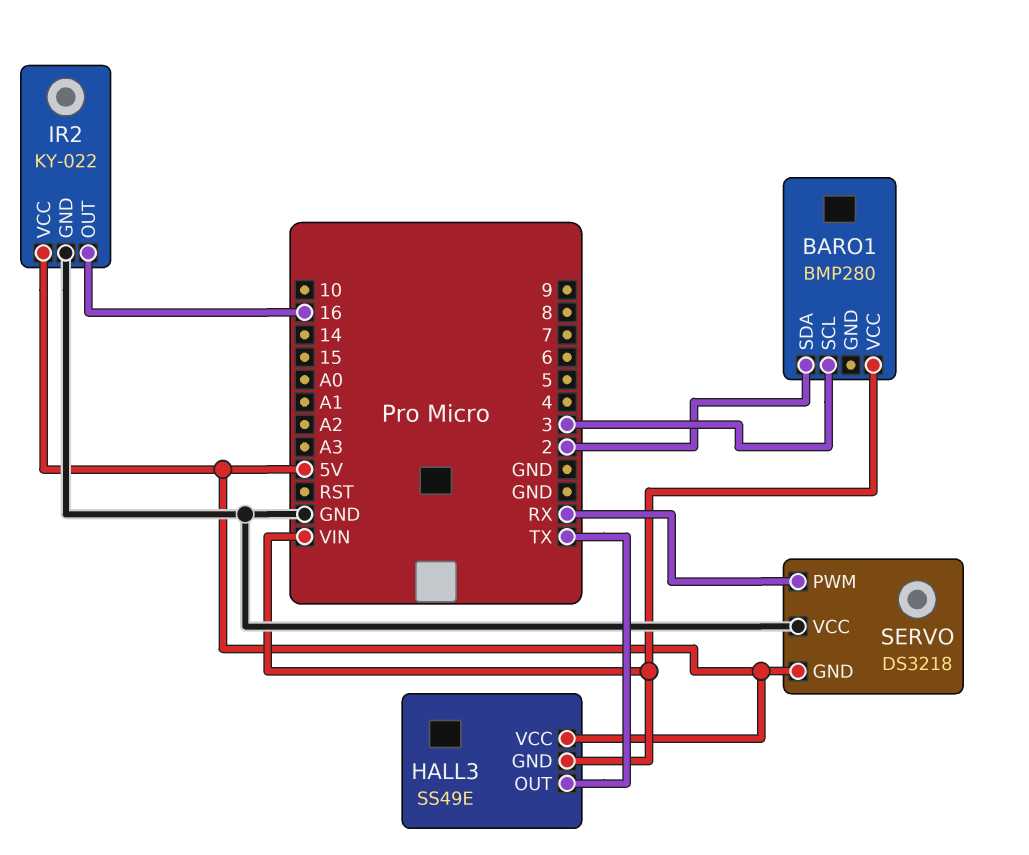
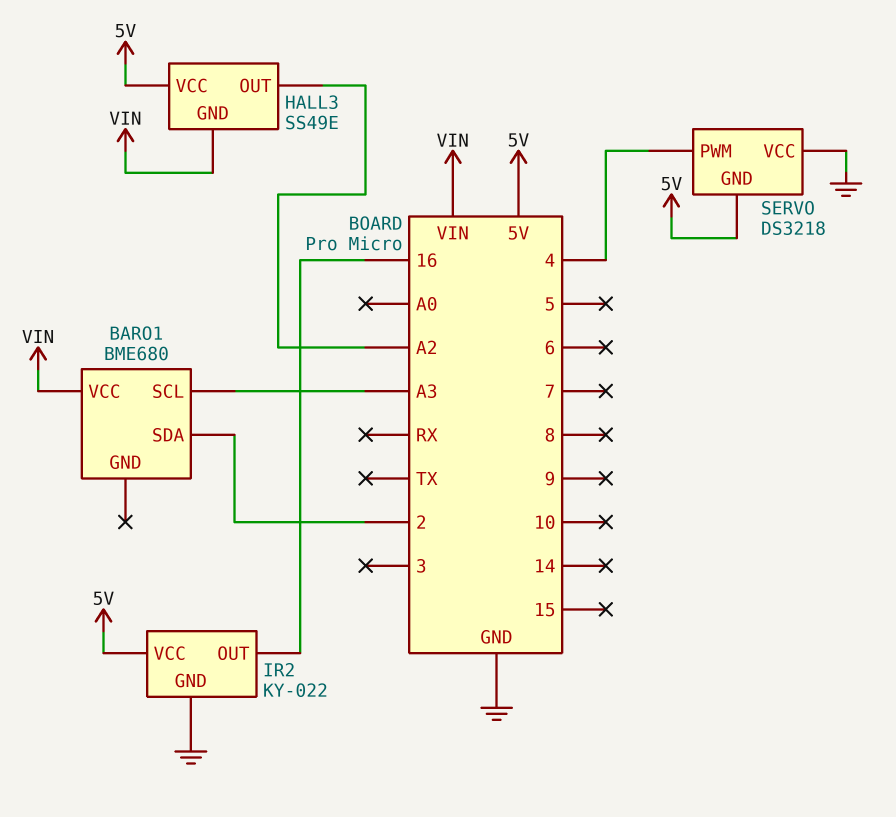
BARO1: BMP280 -> BME680
BARO1 pin SCL: 3 -> A3
HALL3 pin OUT: TX -> A2
SERVO pin PWM: RX -> 4

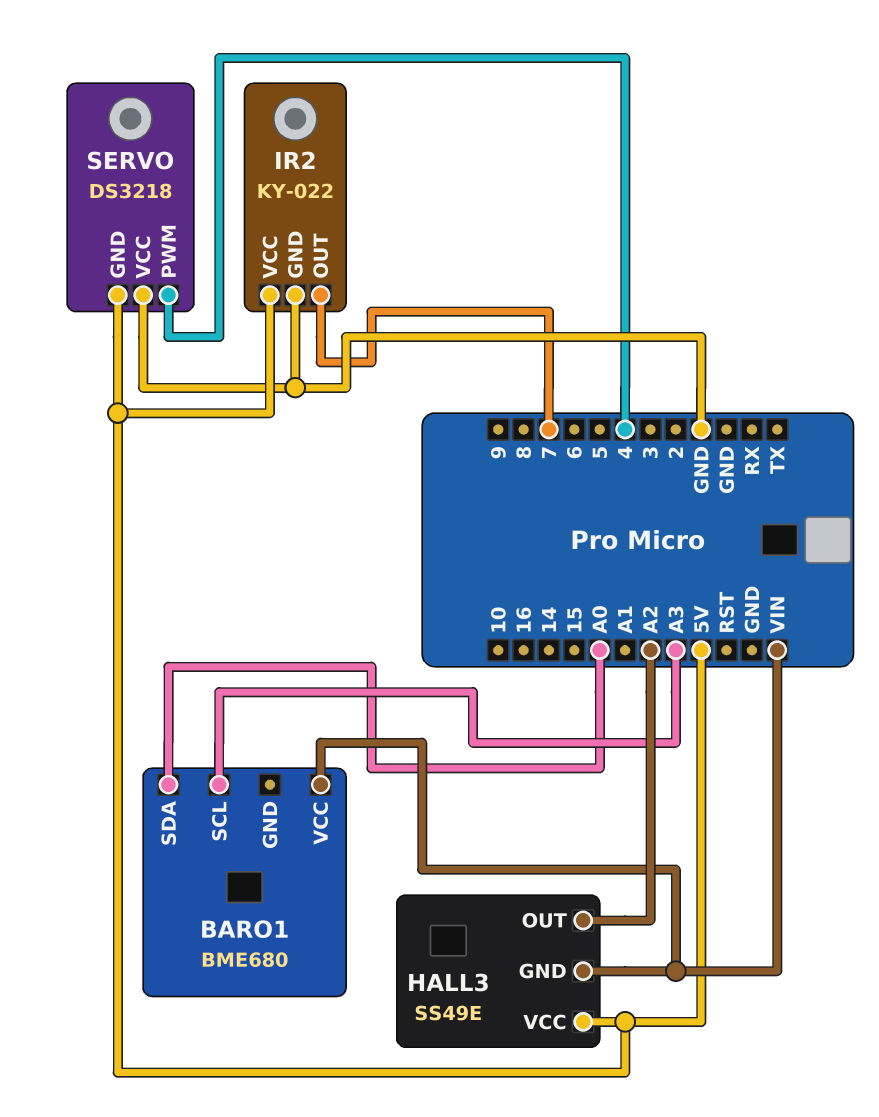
BARO1 pin SDA: 2 -> A0
IR2 pin OUT: 16 -> 7

